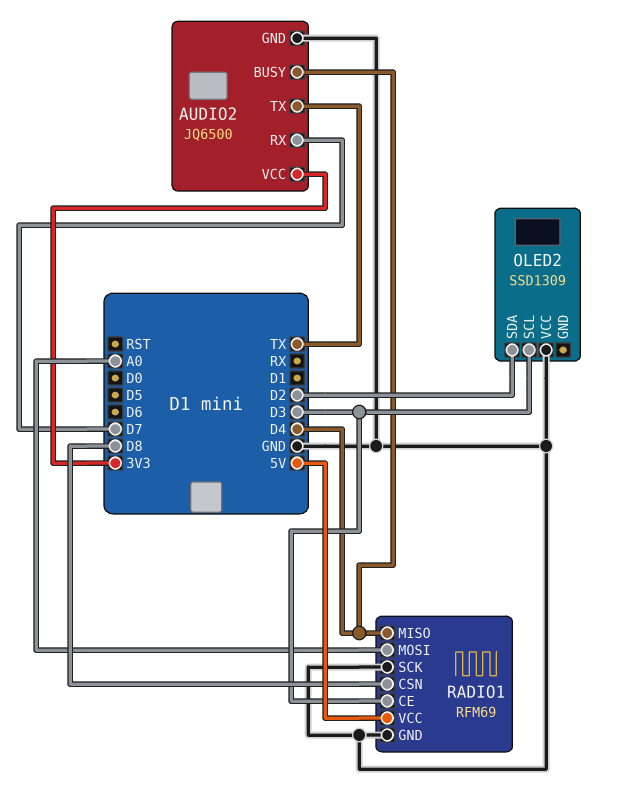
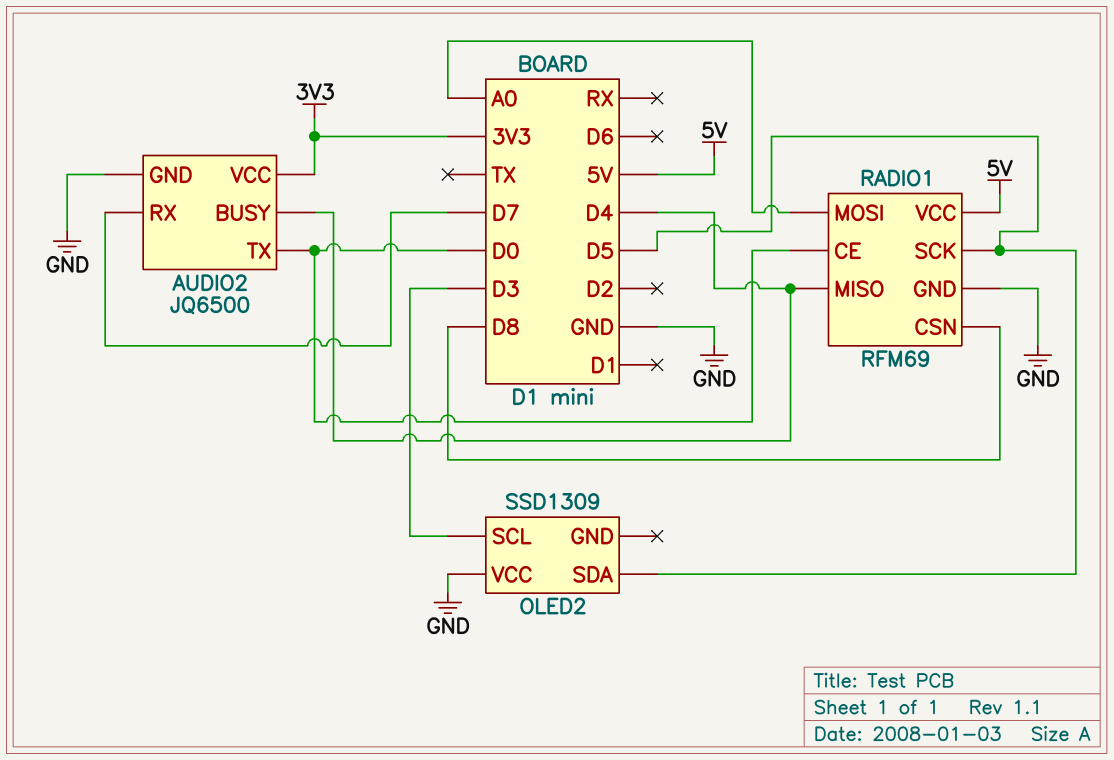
AUDIO2 pin TX: TX -> D0
OLED2 pin SDA: D2 -> D5
RADIO1 pin CE: D3 -> D0
RADIO1 pin SCK: GND -> D5

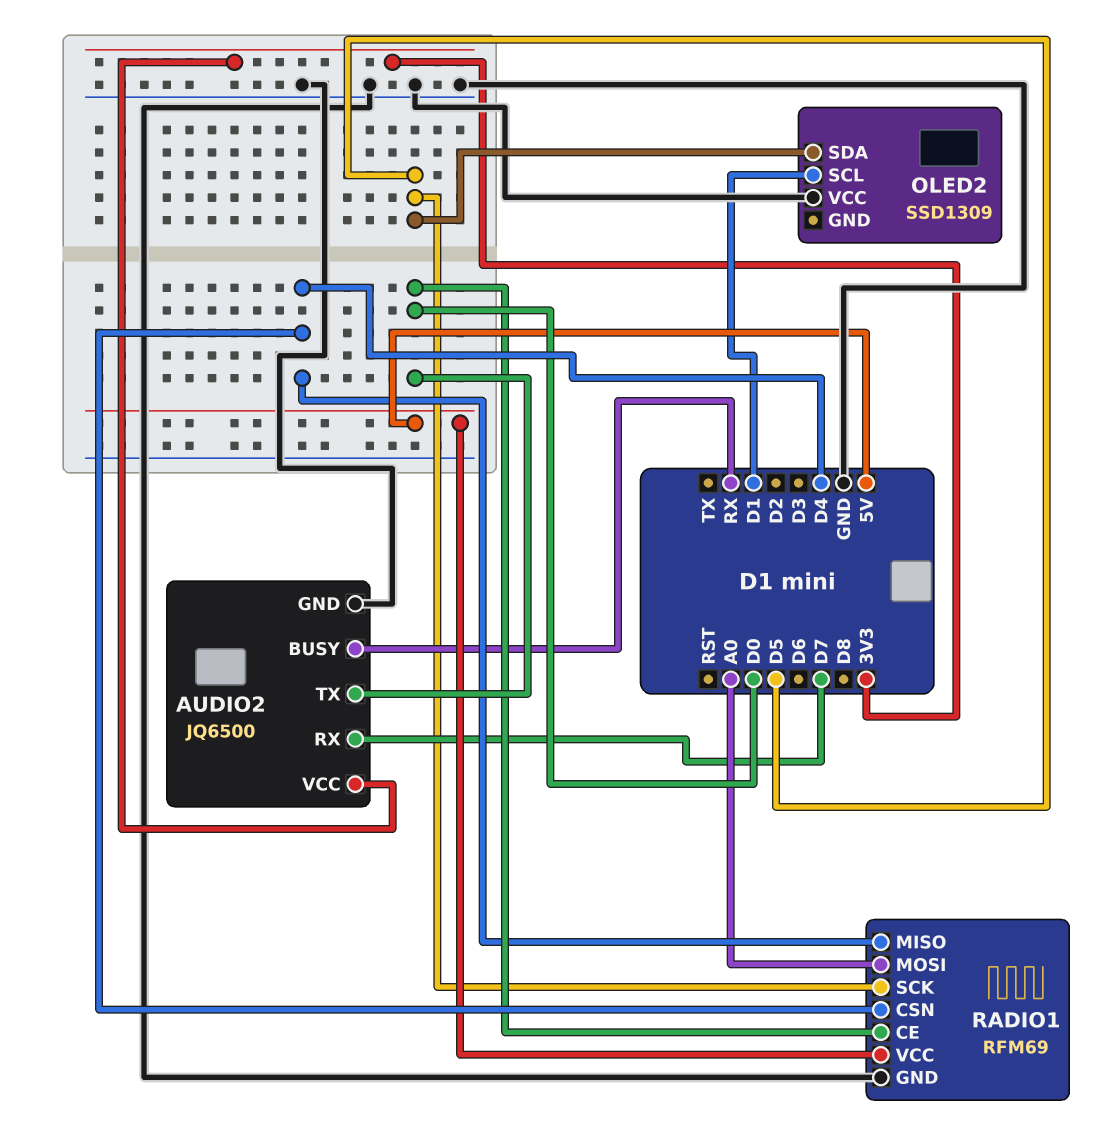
AUDIO2 pin BUSY: D4 -> RX
OLED2 pin SCL: D3 -> D1
RADIO1 pin CSN: D8 -> D4

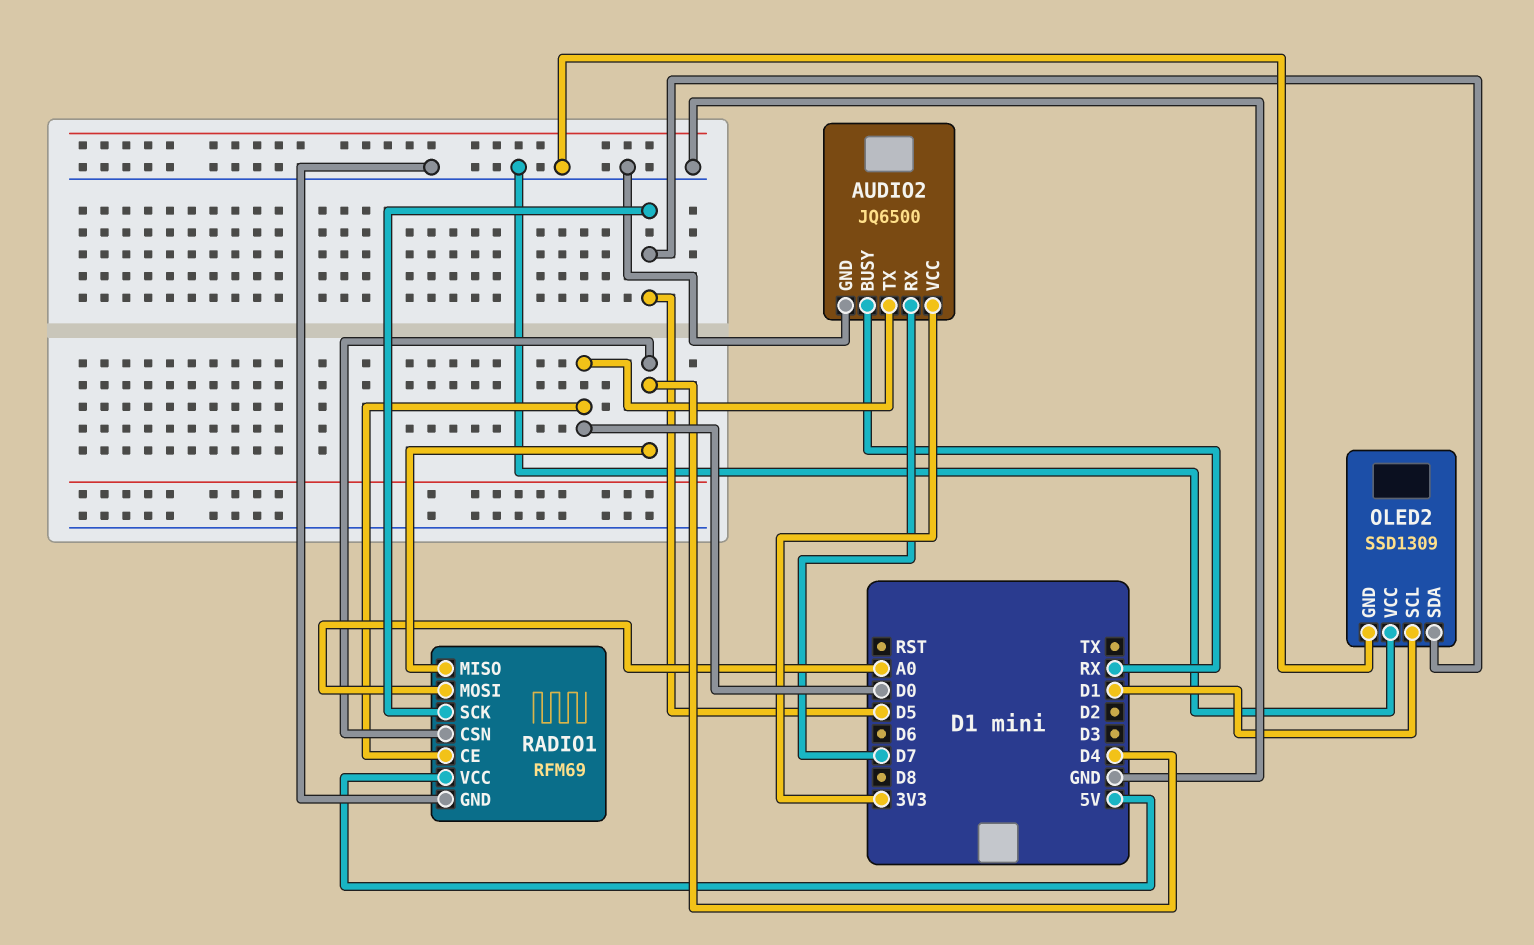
OLED2 pin GND: none -> GND

